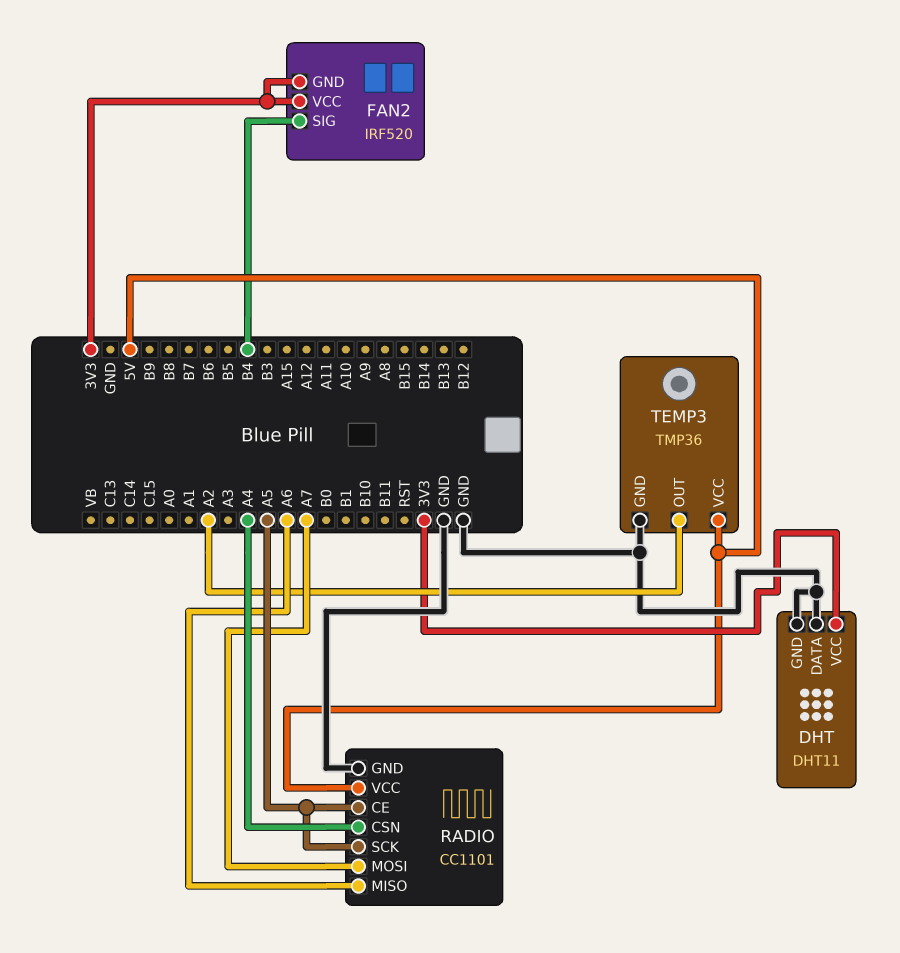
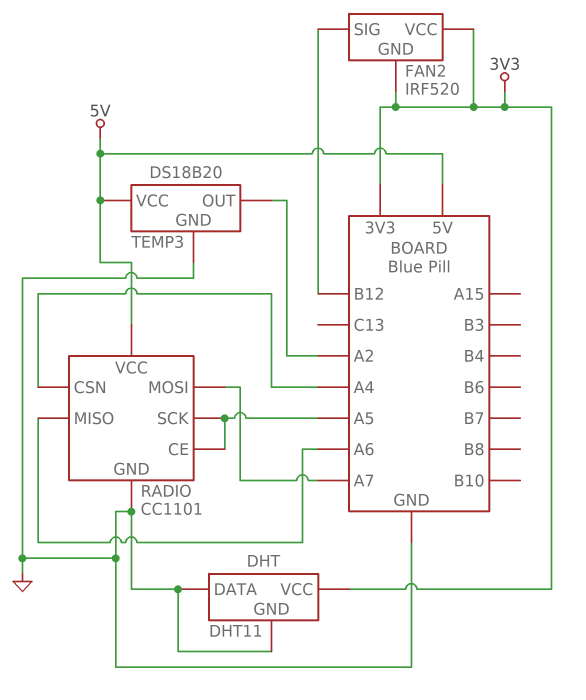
FAN2 pin SIG: B4 -> B12
TEMP3: TMP36 -> DS18B20

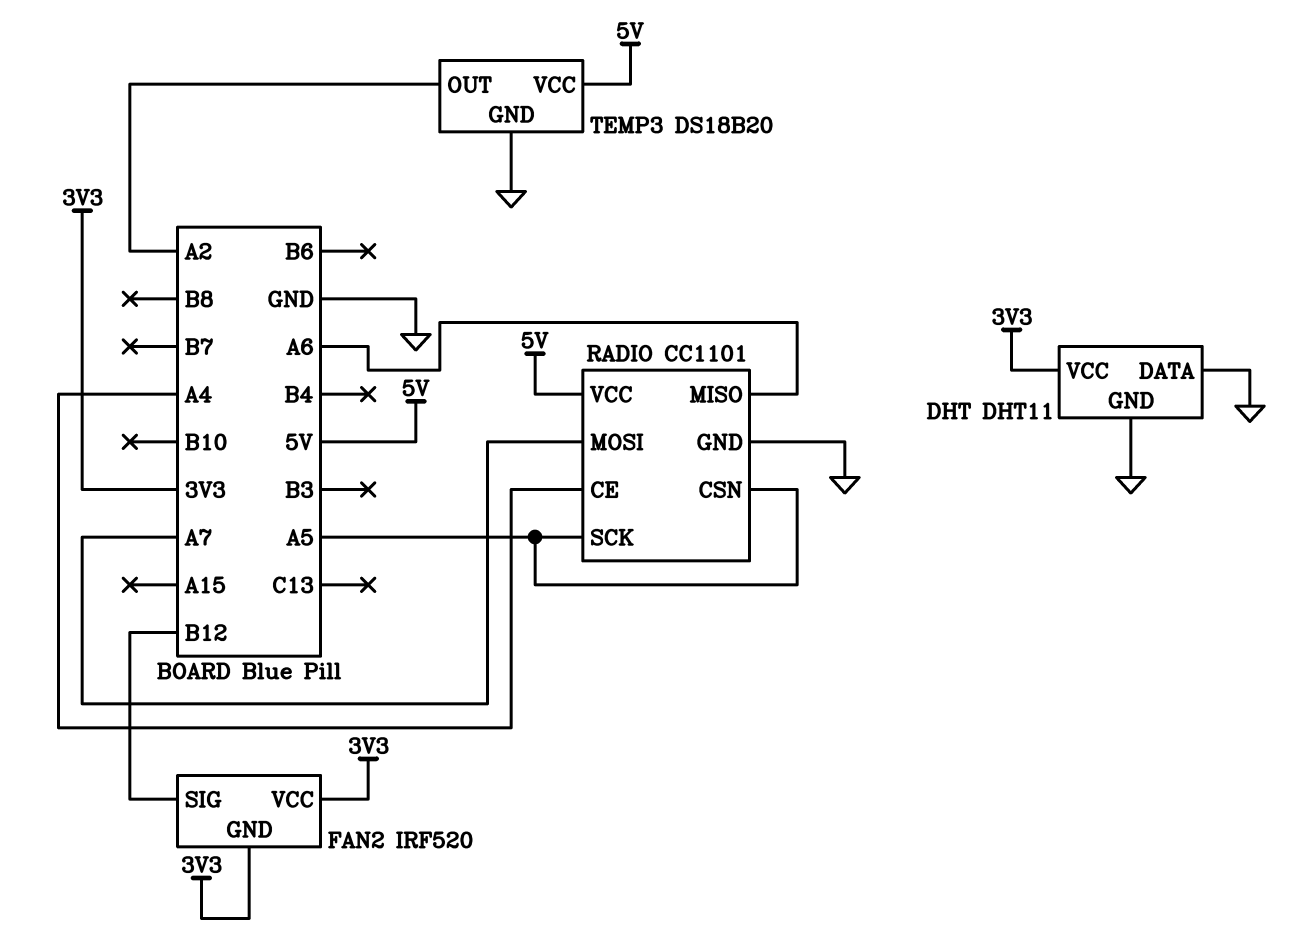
RADIO pin CE: A5 -> A4
RADIO pin CSN: A4 -> A5

